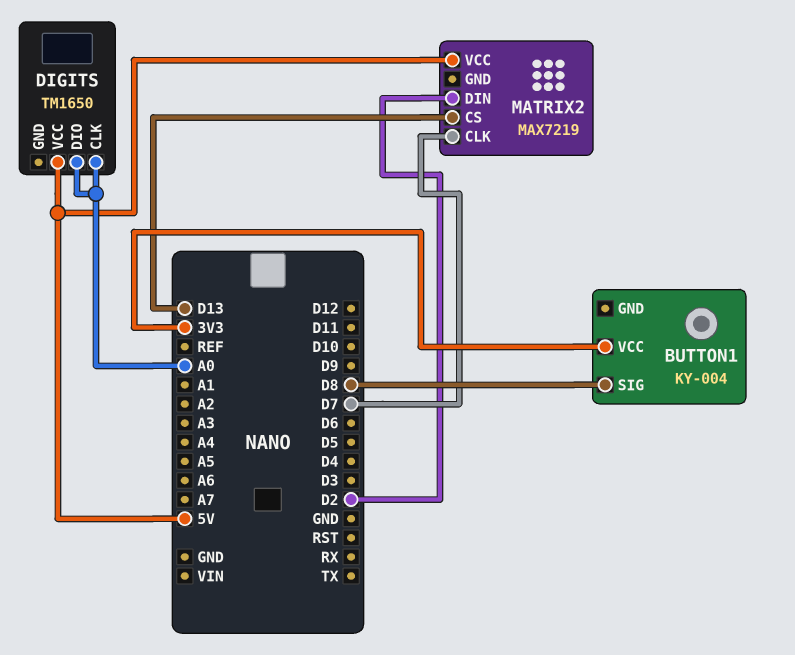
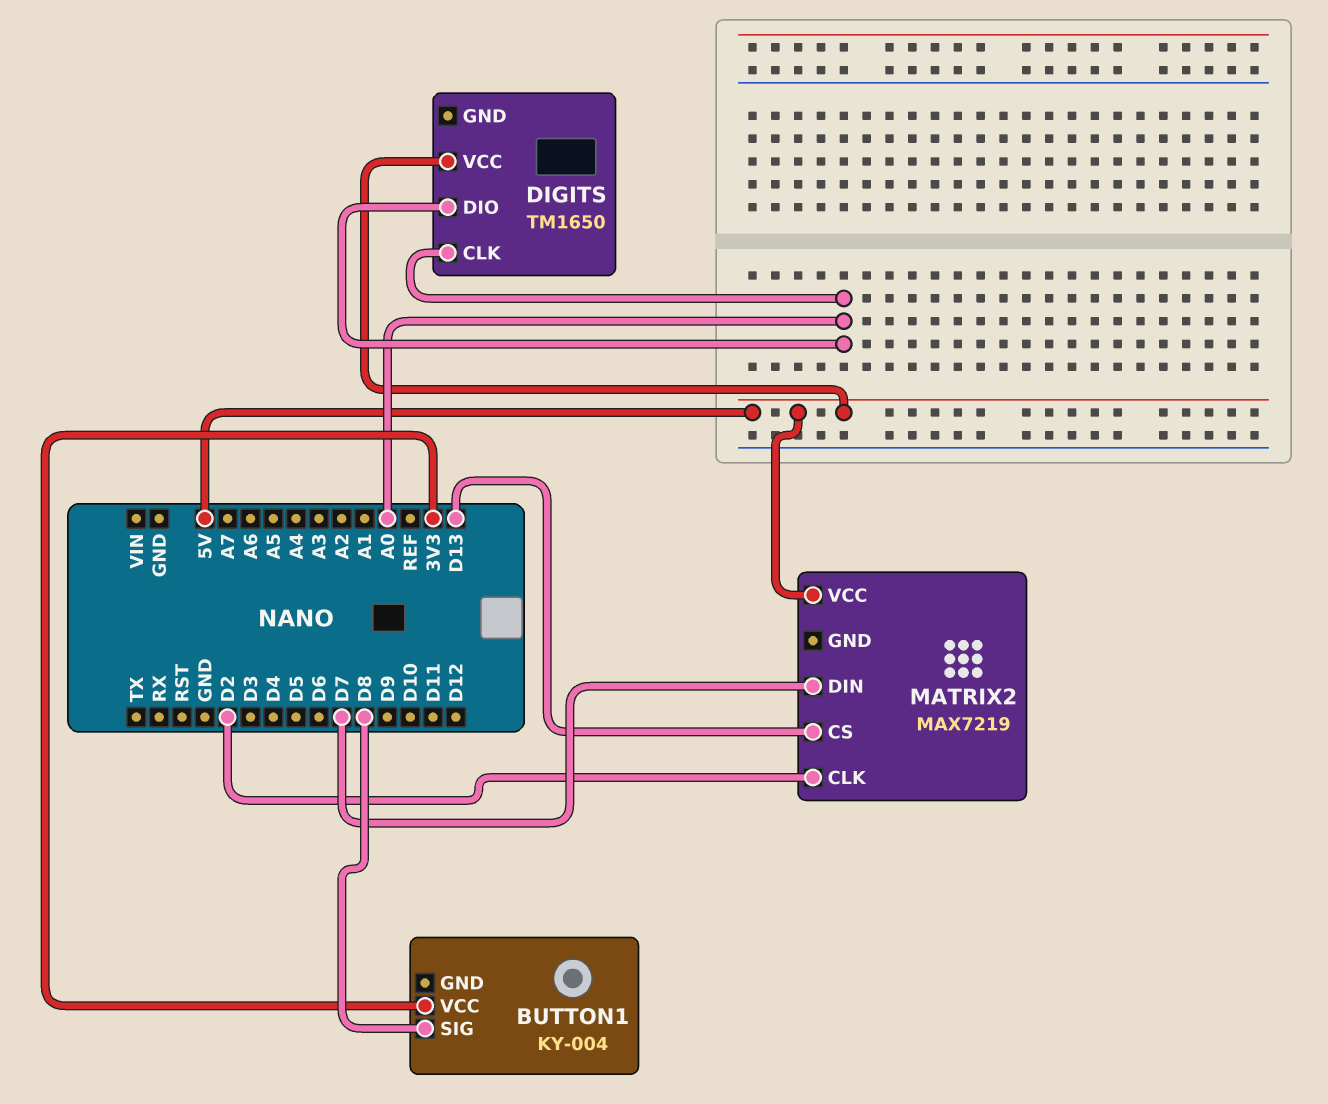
MATRIX2 pin CLK: D7 -> D2
MATRIX2 pin DIN: D2 -> D7

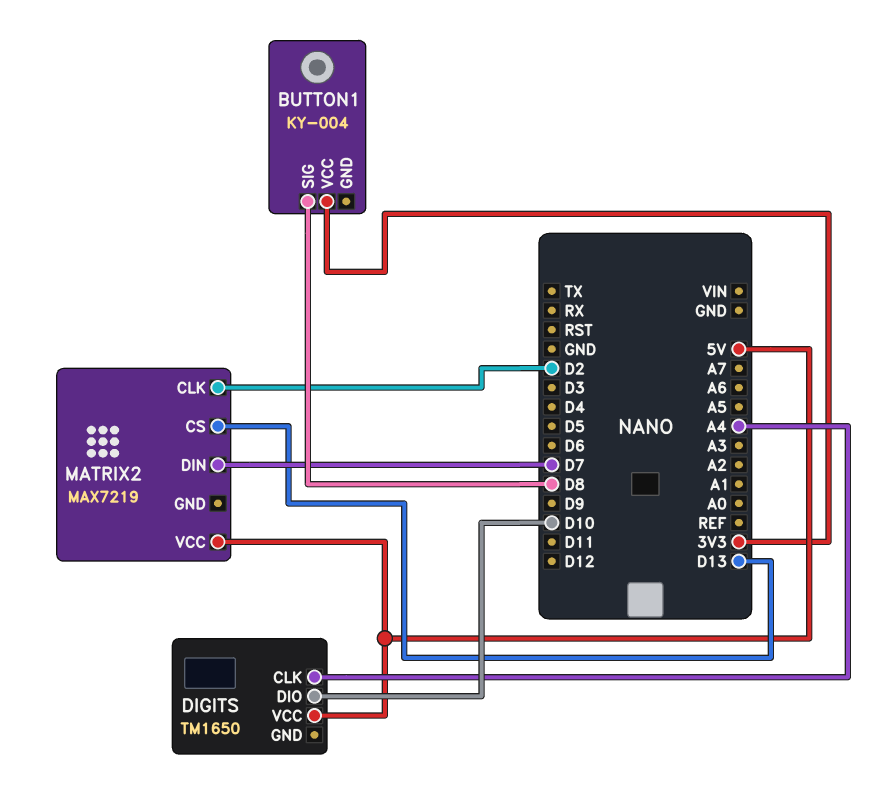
DIGITS pin CLK: A0 -> A4
DIGITS pin DIO: A0 -> D10

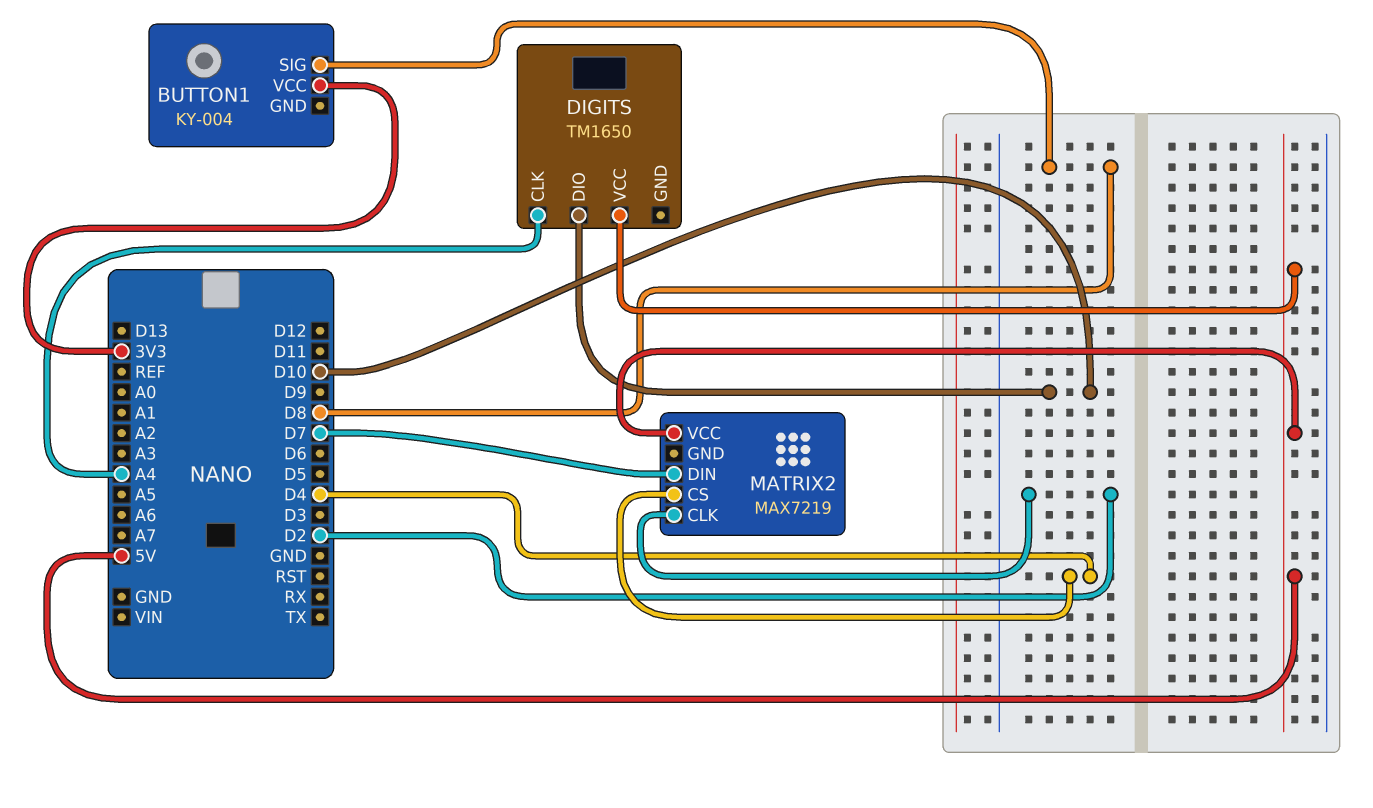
MATRIX2 pin CS: D13 -> D4

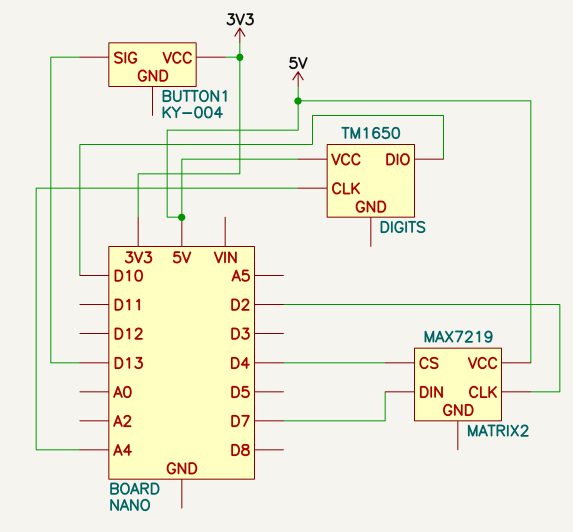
BUTTON1 pin SIG: D8 -> D13

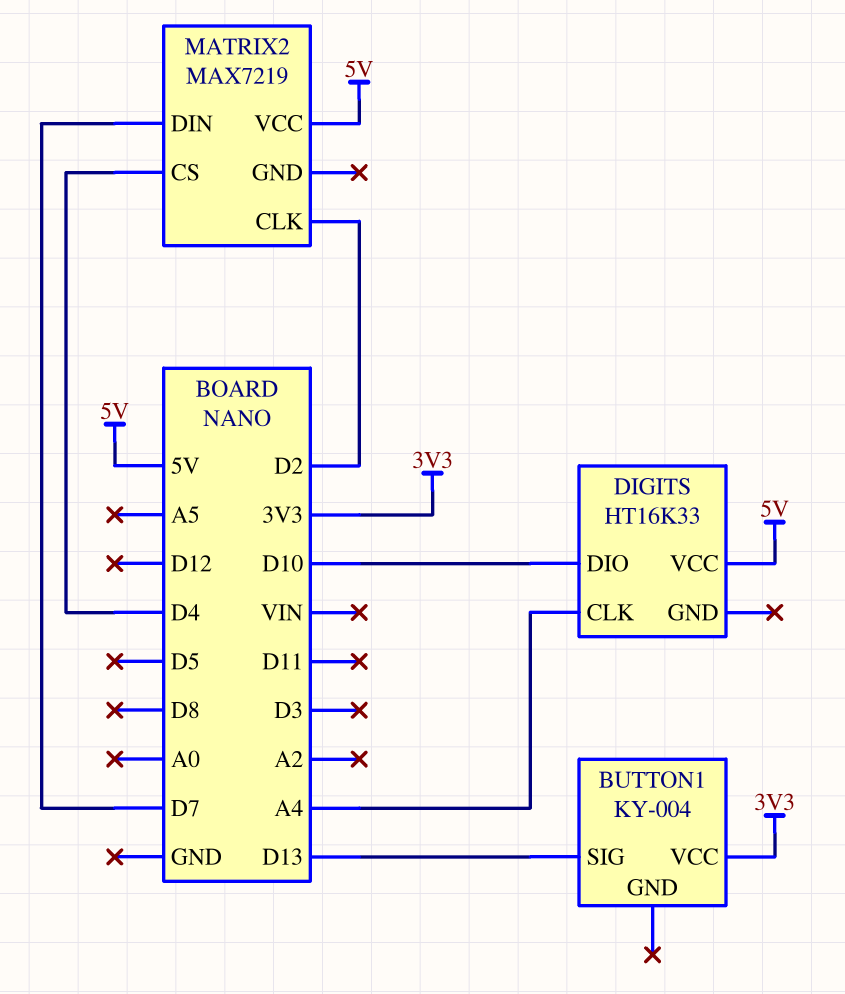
DIGITS: TM1650 -> HT16K33

